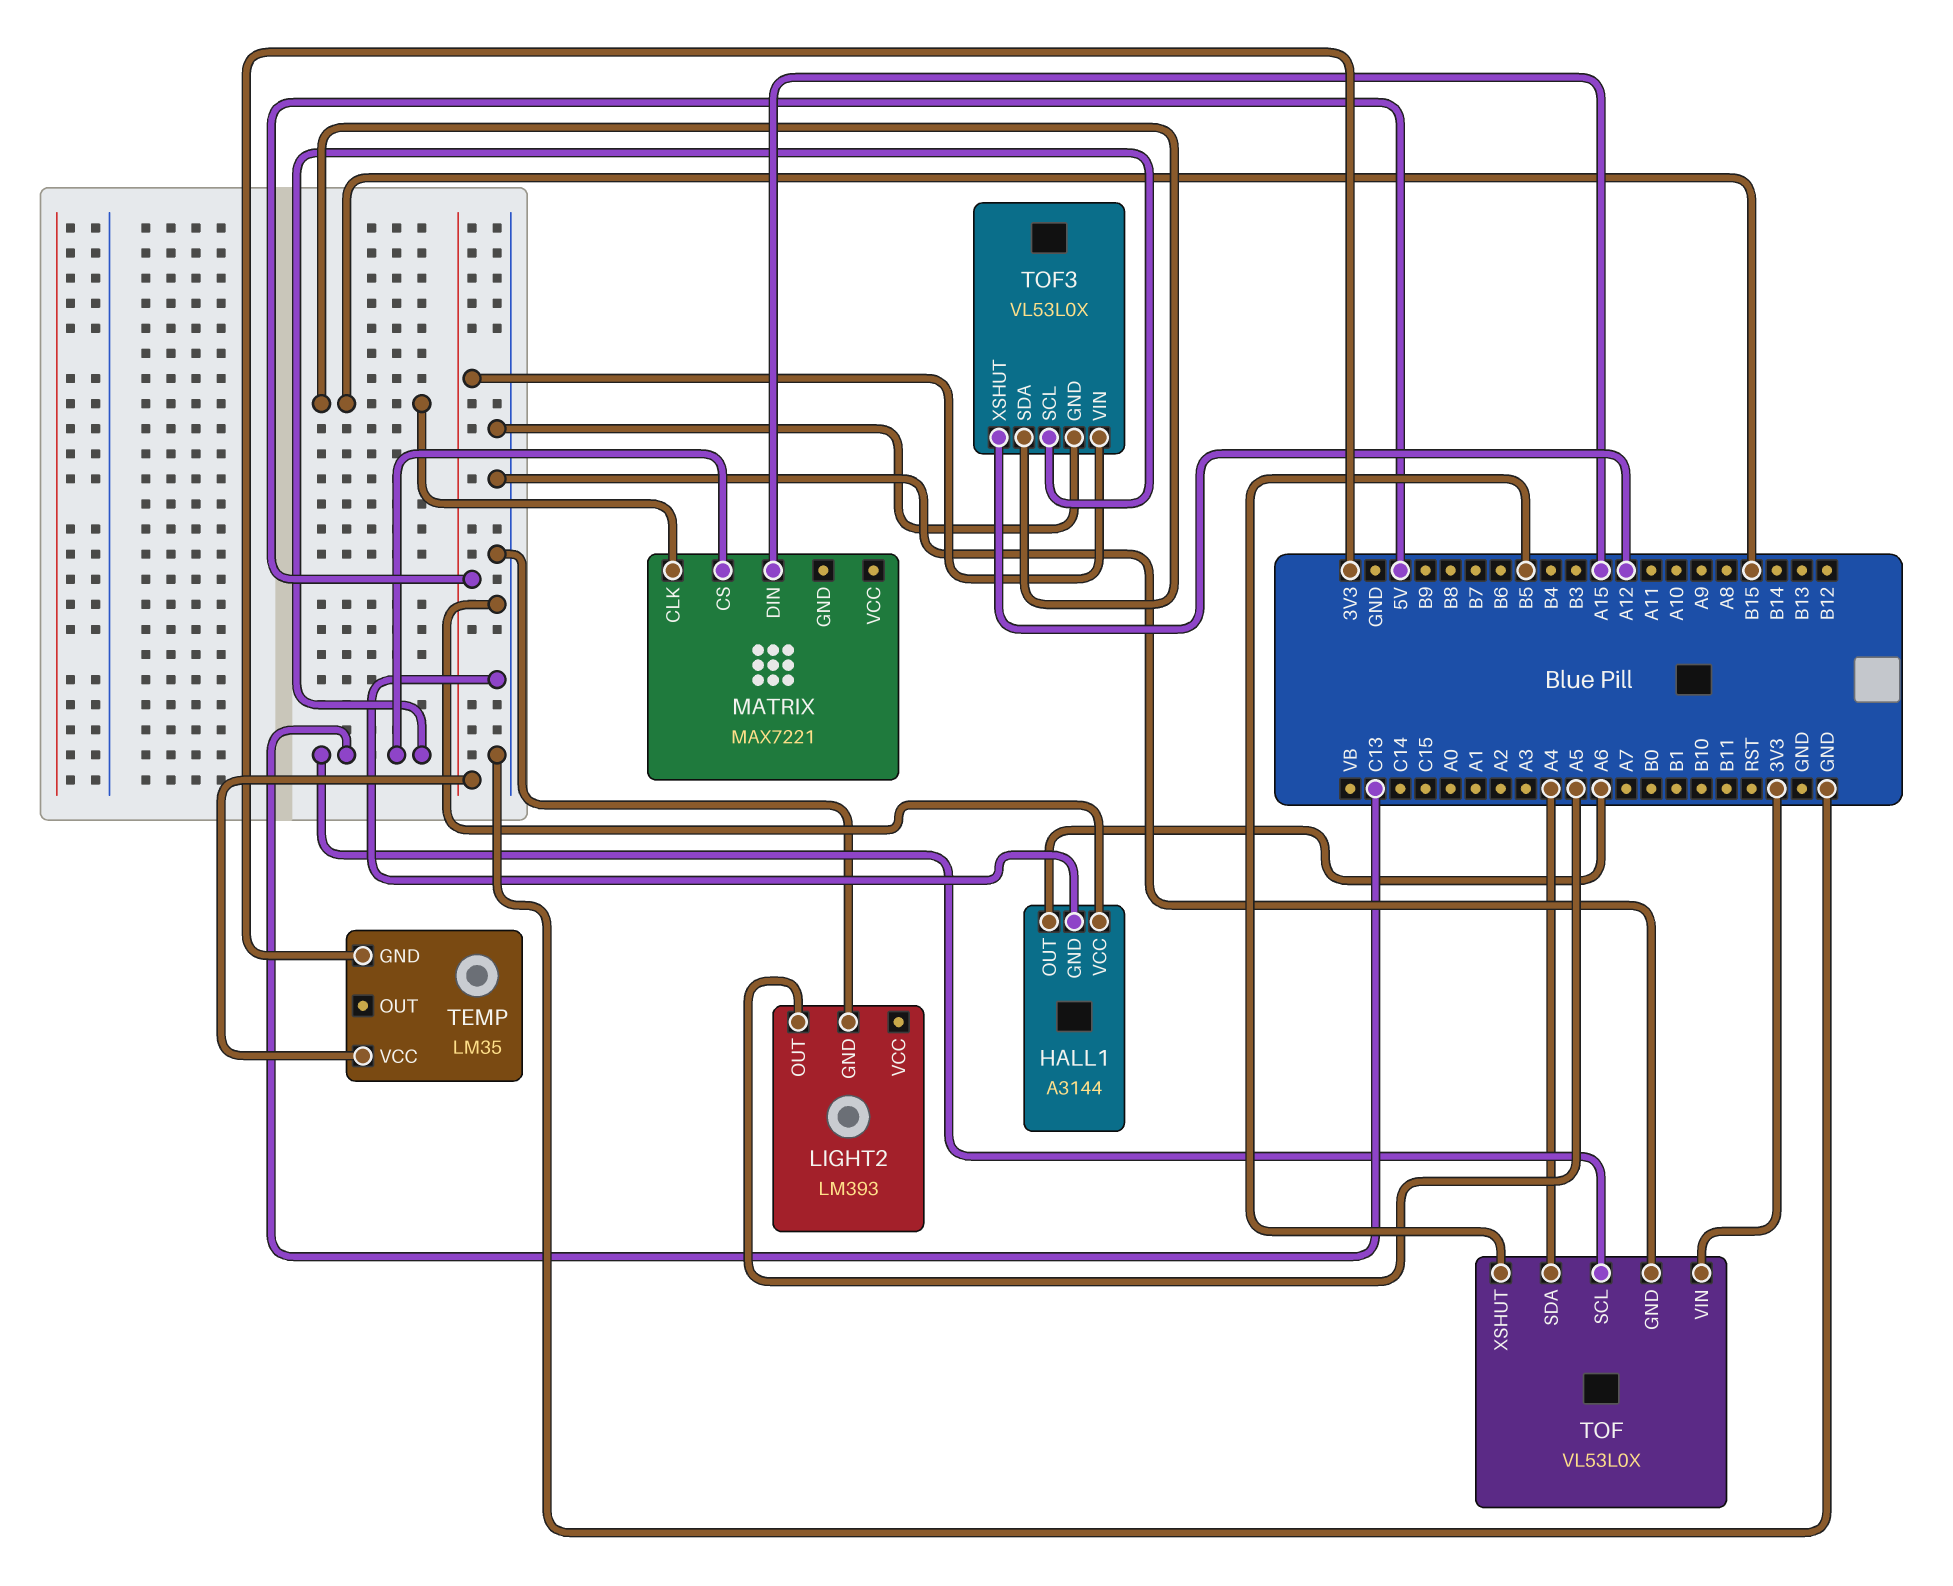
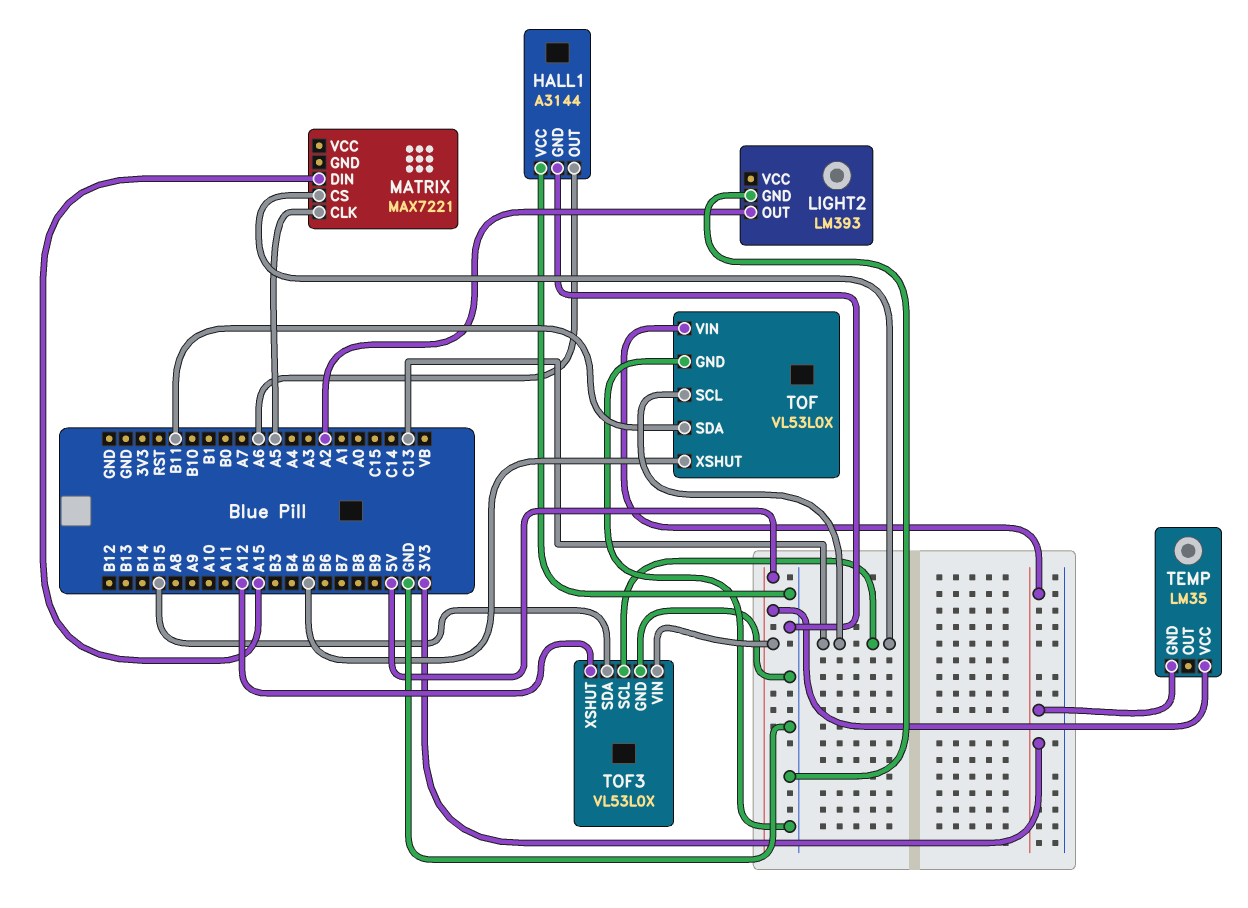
LIGHT2 pin OUT: A5 -> A2
MATRIX pin CLK: B15 -> A5
TOF pin SDA: A4 -> B11

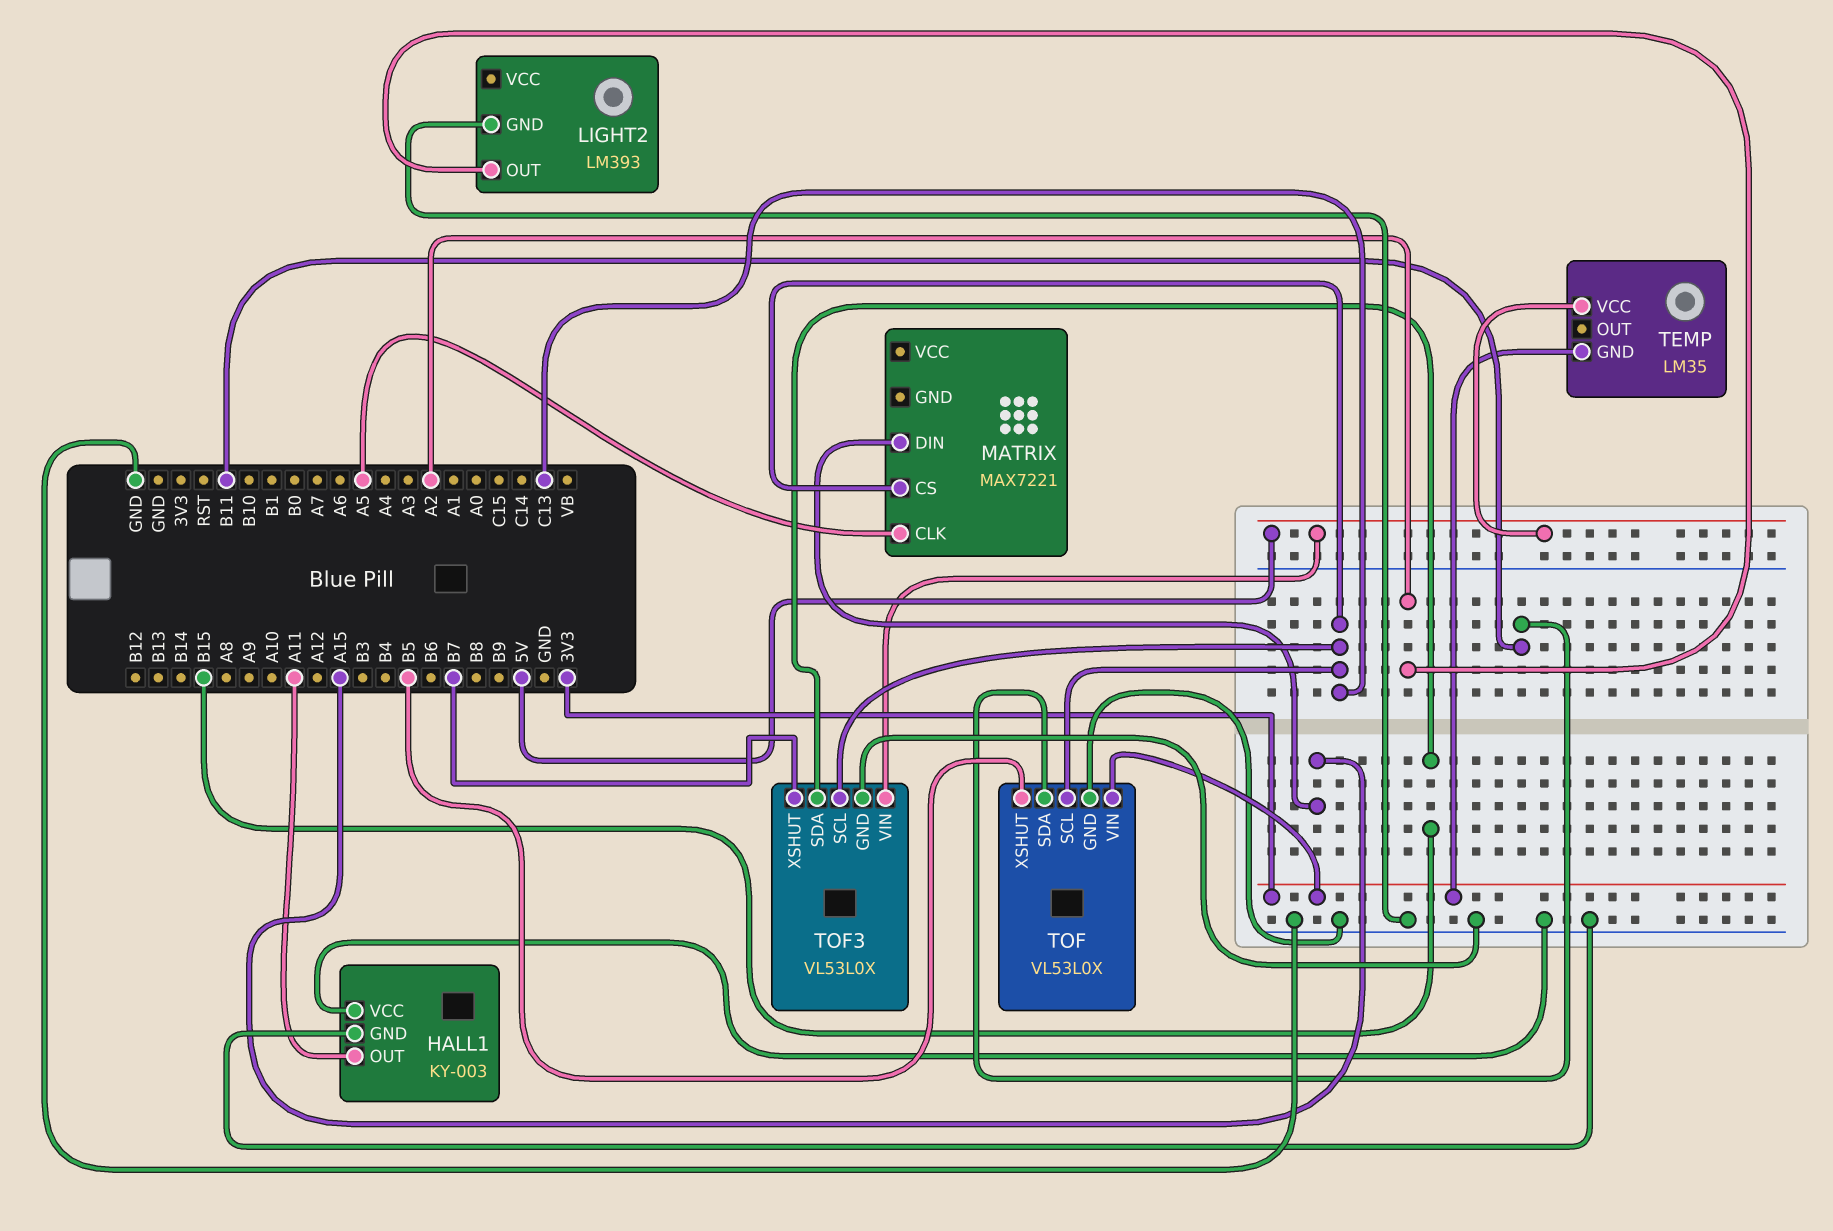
HALL1: A3144 -> KY-003
HALL1 pin OUT: A6 -> A11
TOF3 pin XSHUT: A12 -> B7

